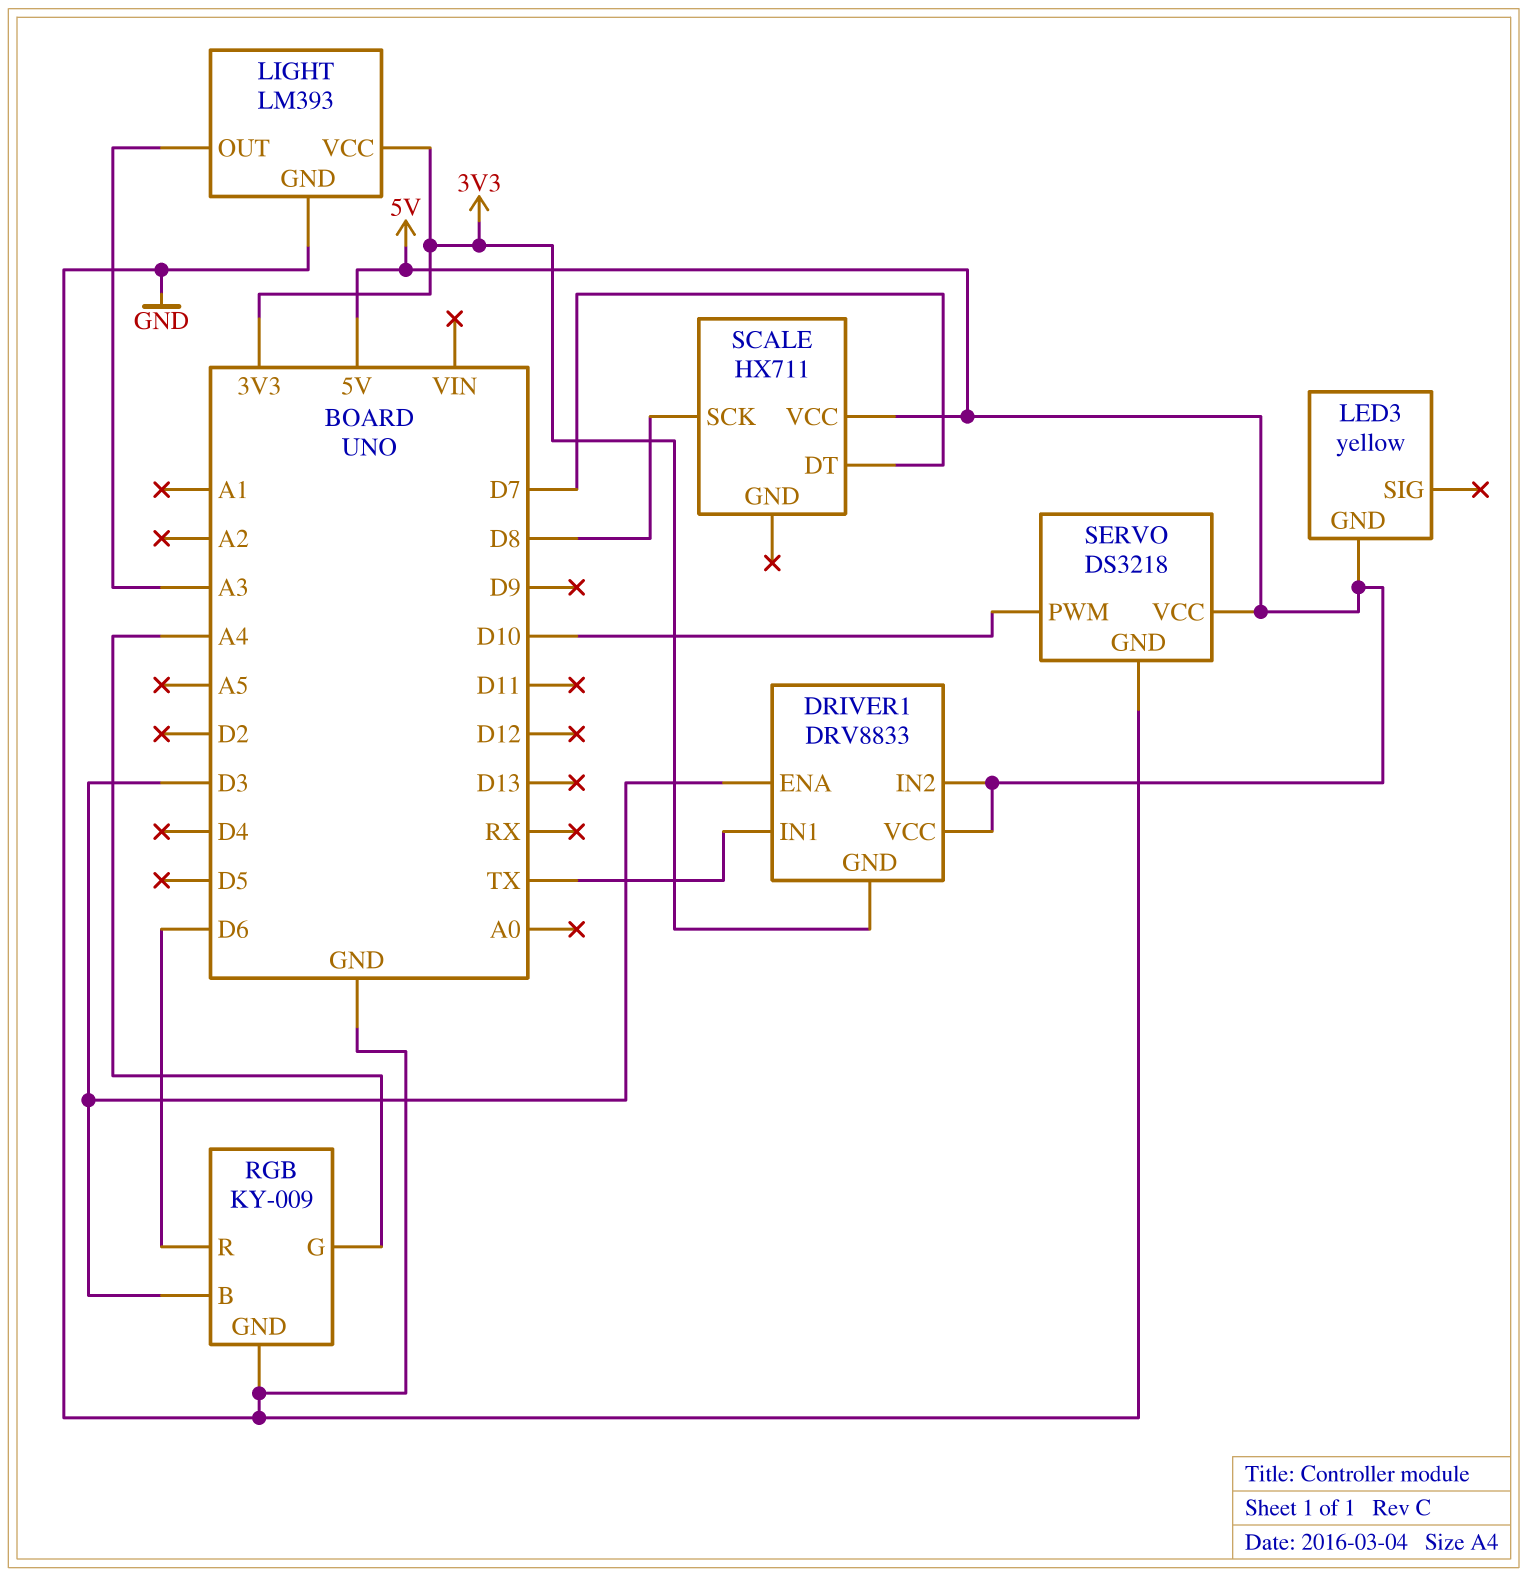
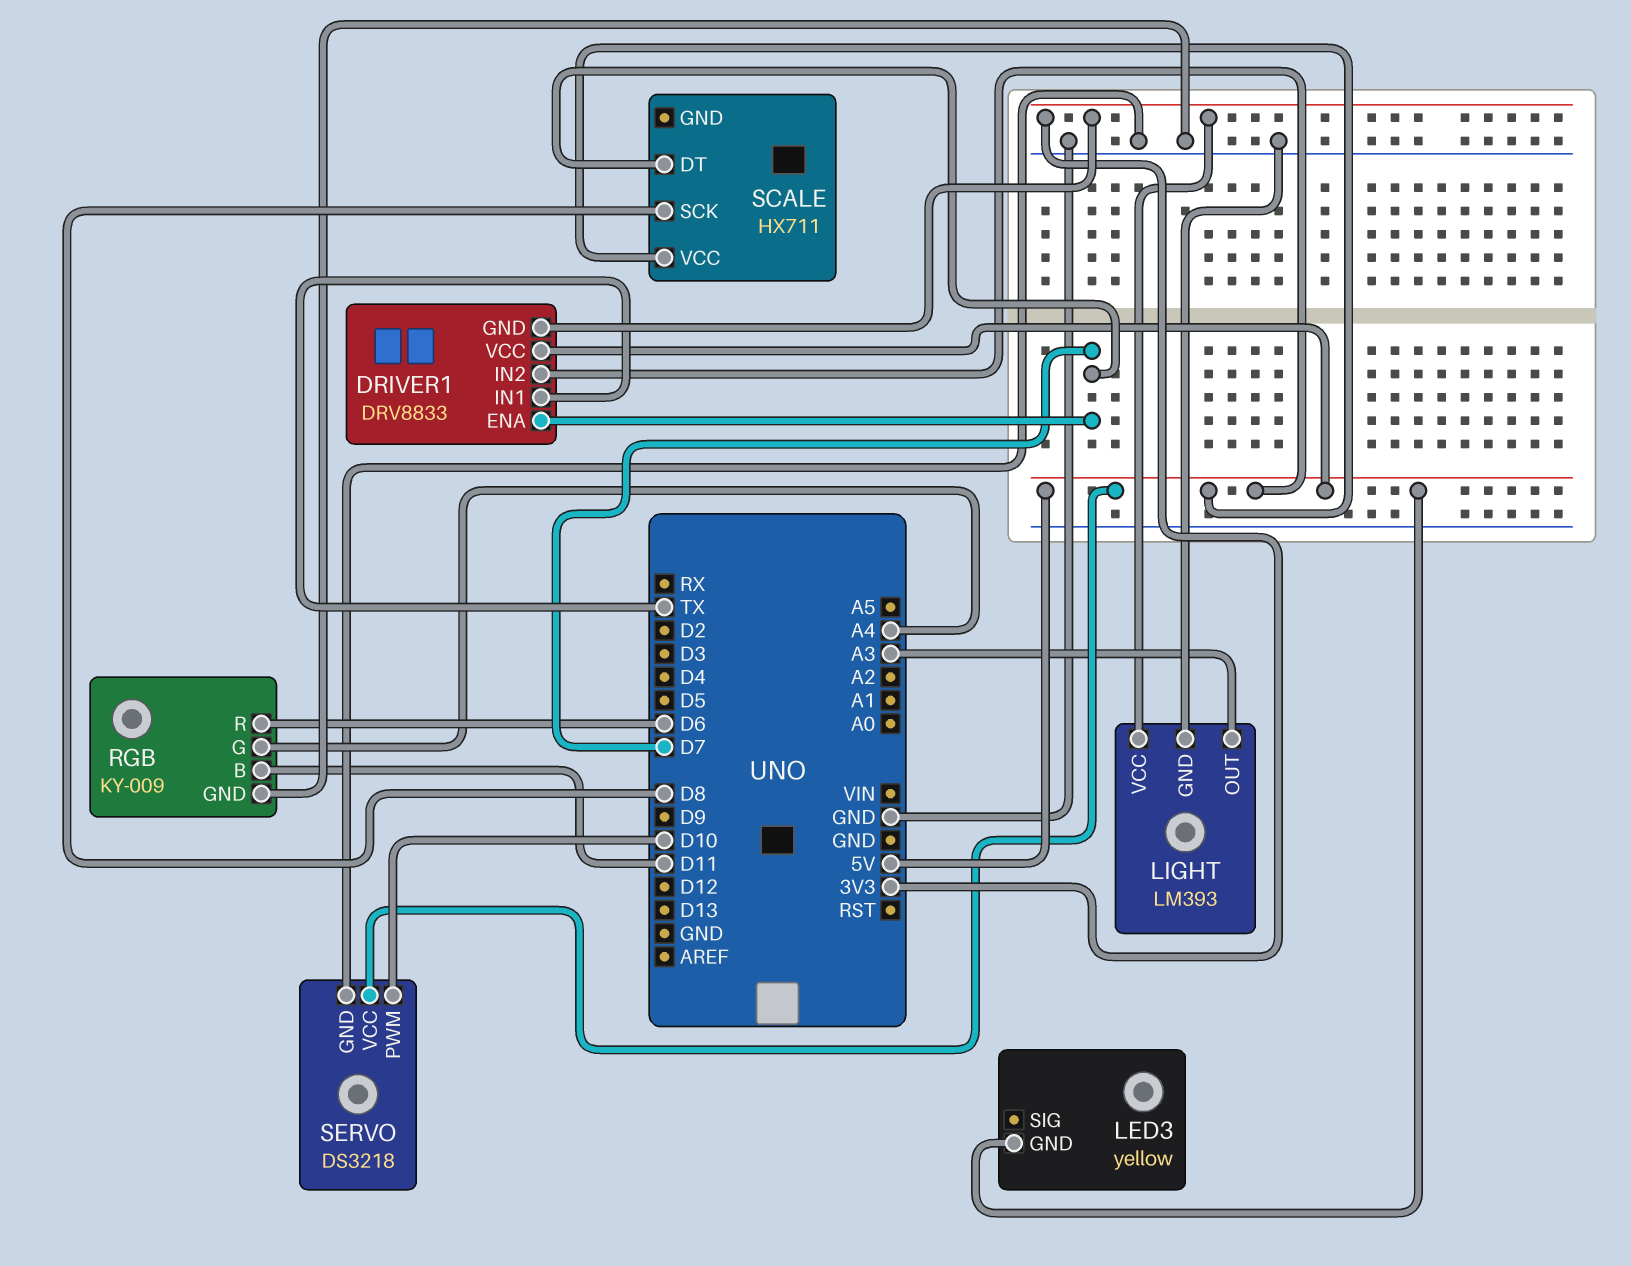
DRIVER1 pin ENA: D3 -> D7
RGB pin B: D3 -> D11

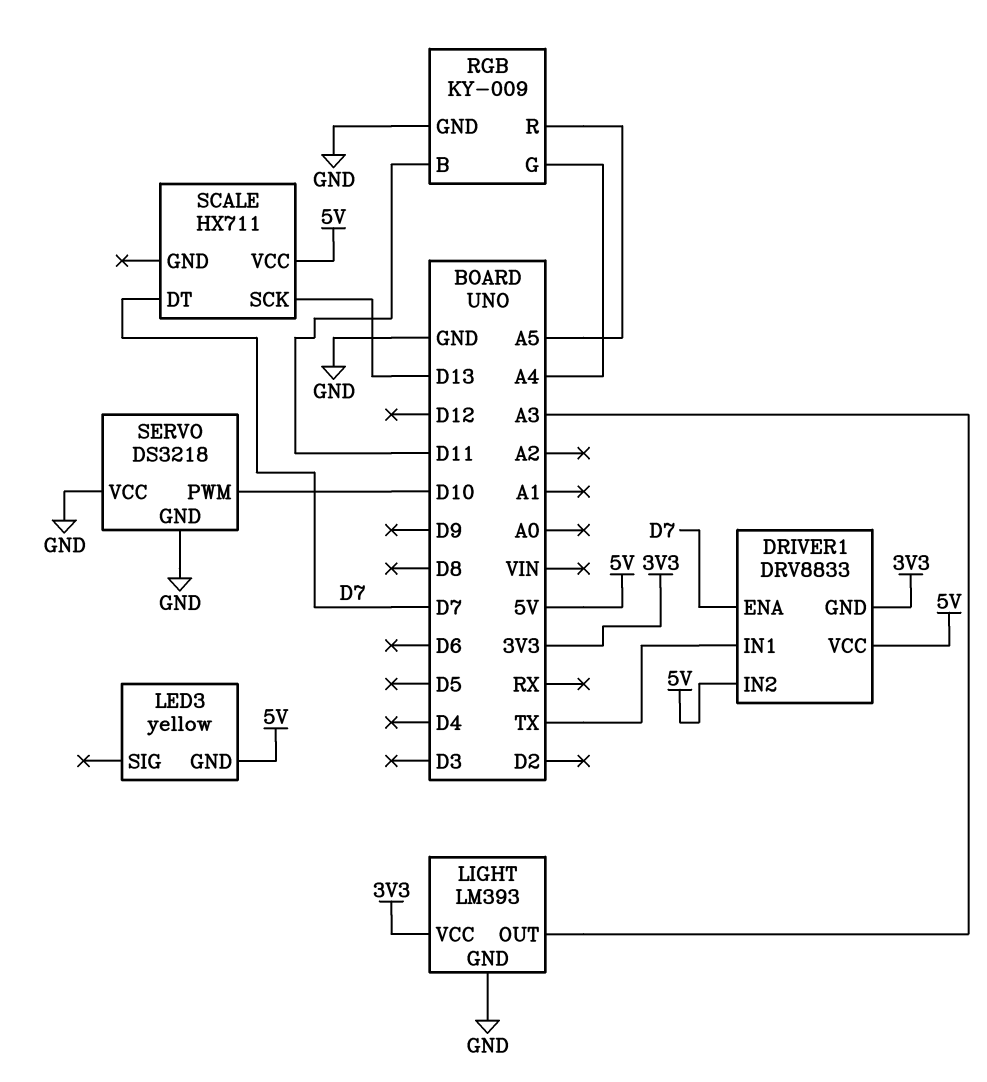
RGB pin R: D6 -> A5
SCALE pin SCK: D8 -> D13
SERVO pin VCC: 5V -> GND

